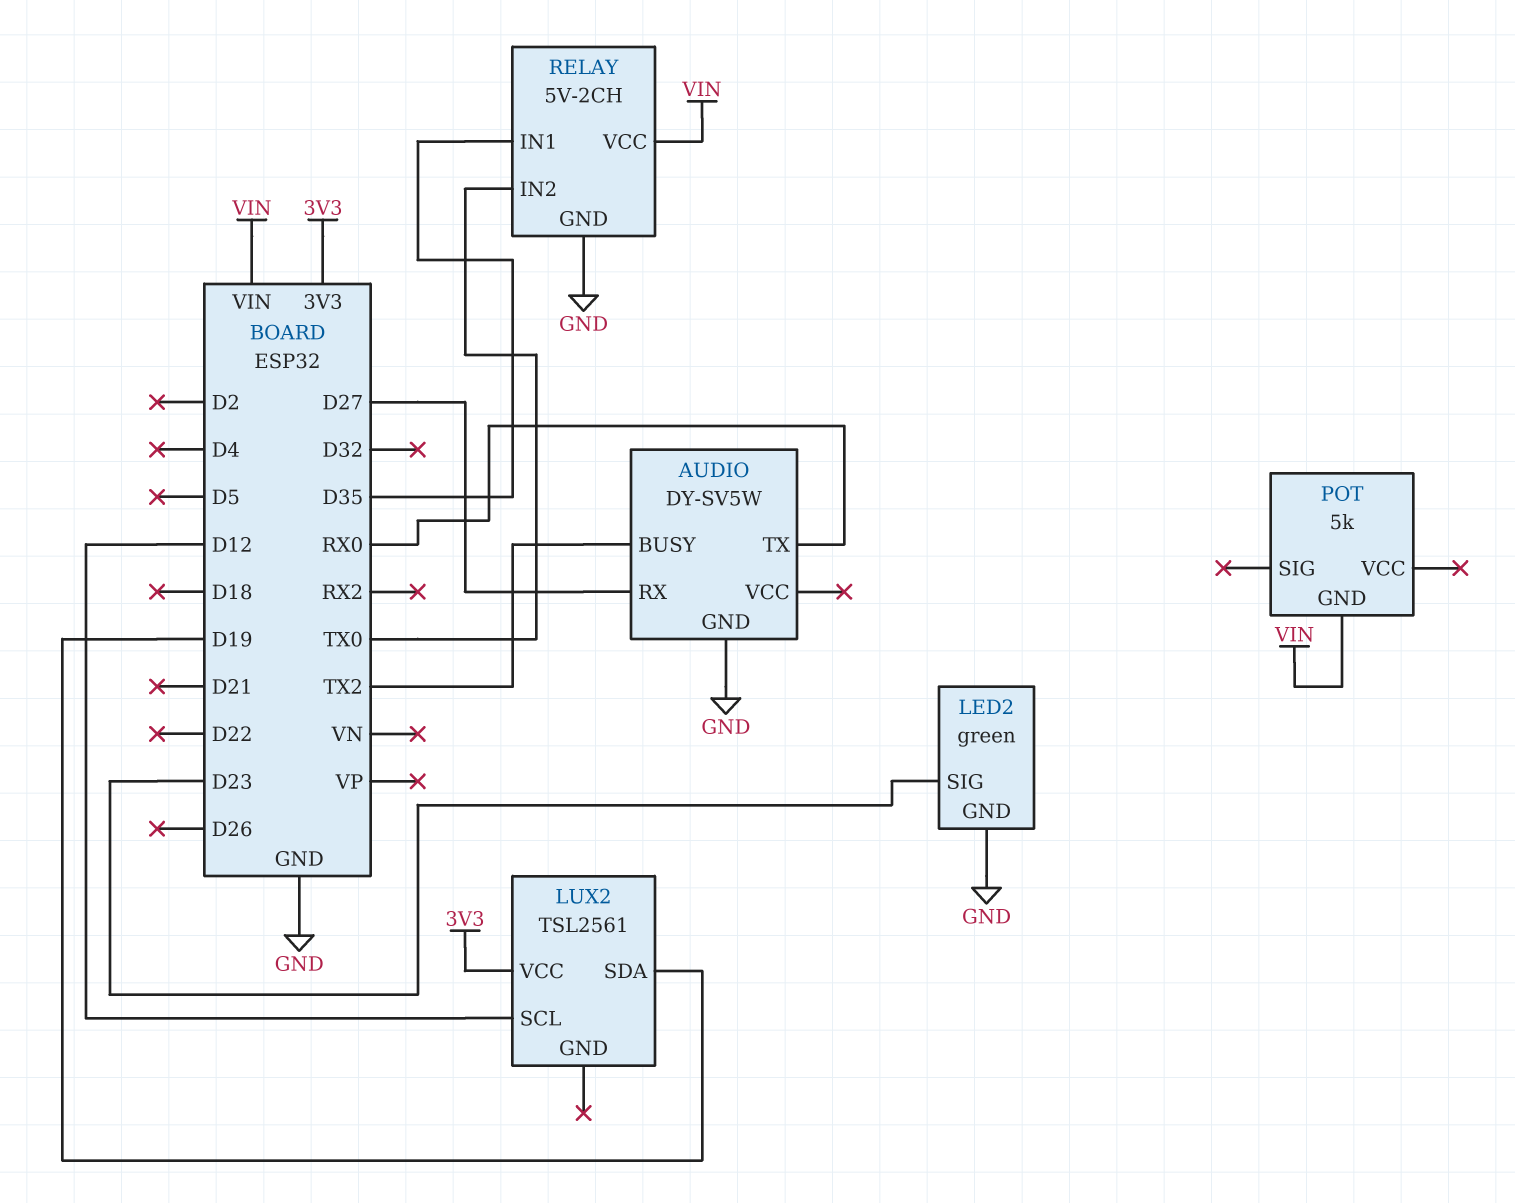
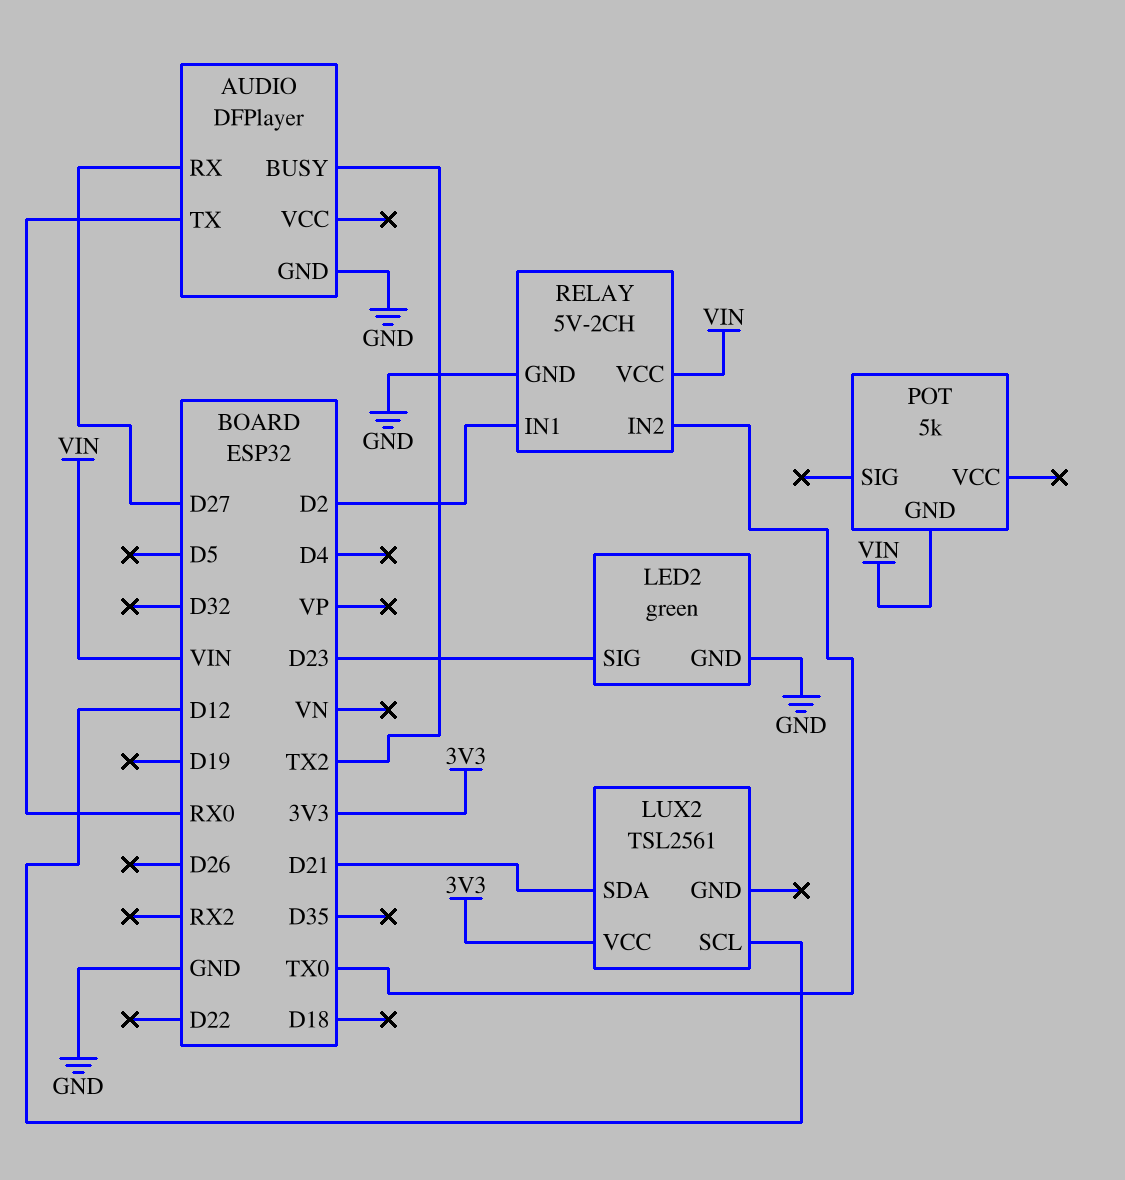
AUDIO: DY-SV5W -> DFPlayer
LUX2 pin SDA: D19 -> D21
RELAY pin IN1: D35 -> D2

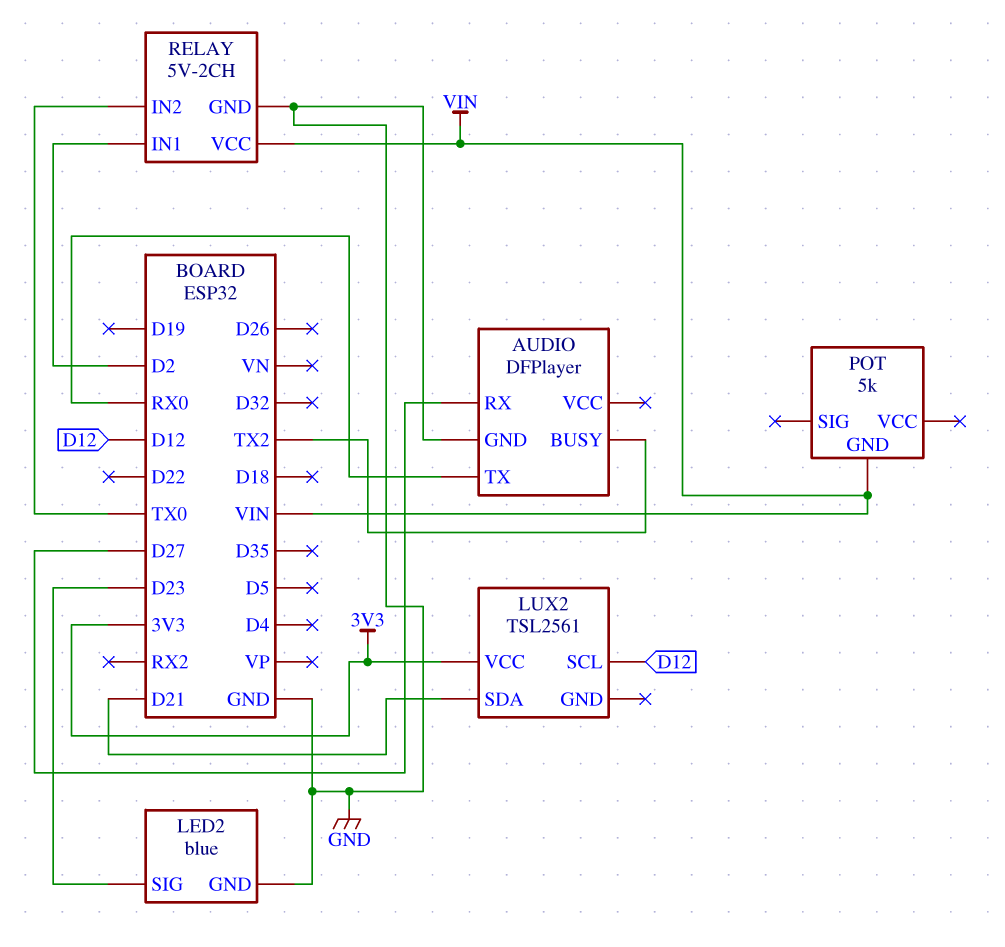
LED2: green -> blue

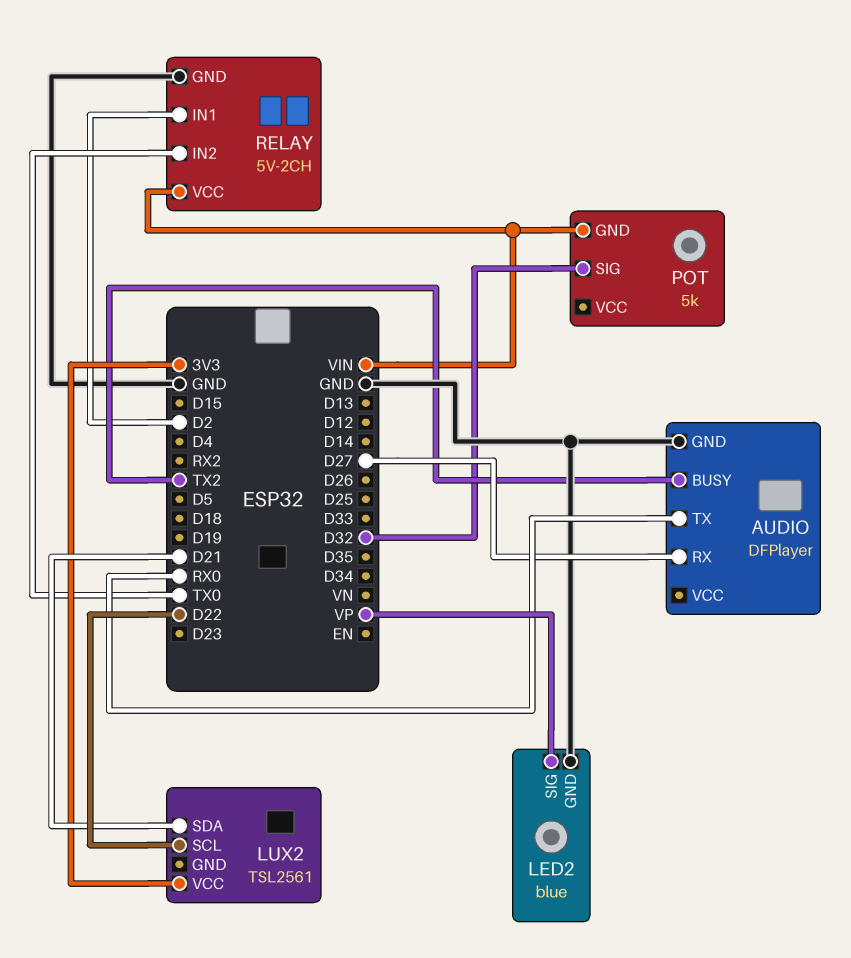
LED2 pin SIG: D23 -> VP
LUX2 pin SCL: D12 -> D22
POT pin SIG: none -> D32

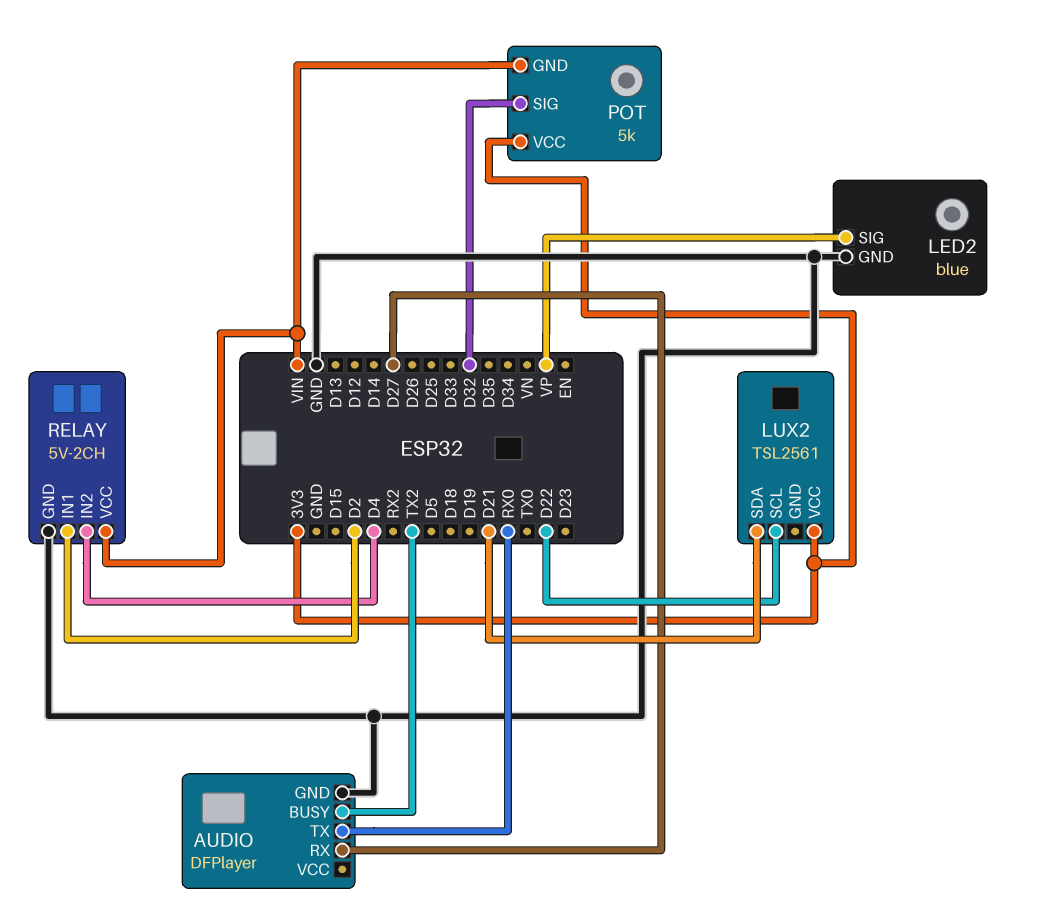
POT pin VCC: none -> 3V3
RELAY pin IN2: TX0 -> D4

